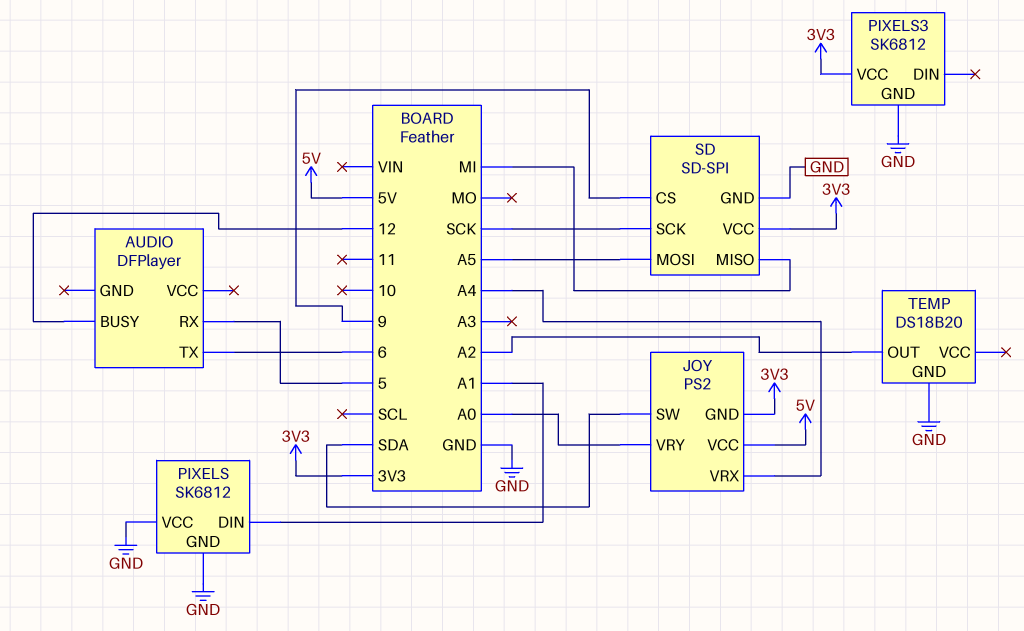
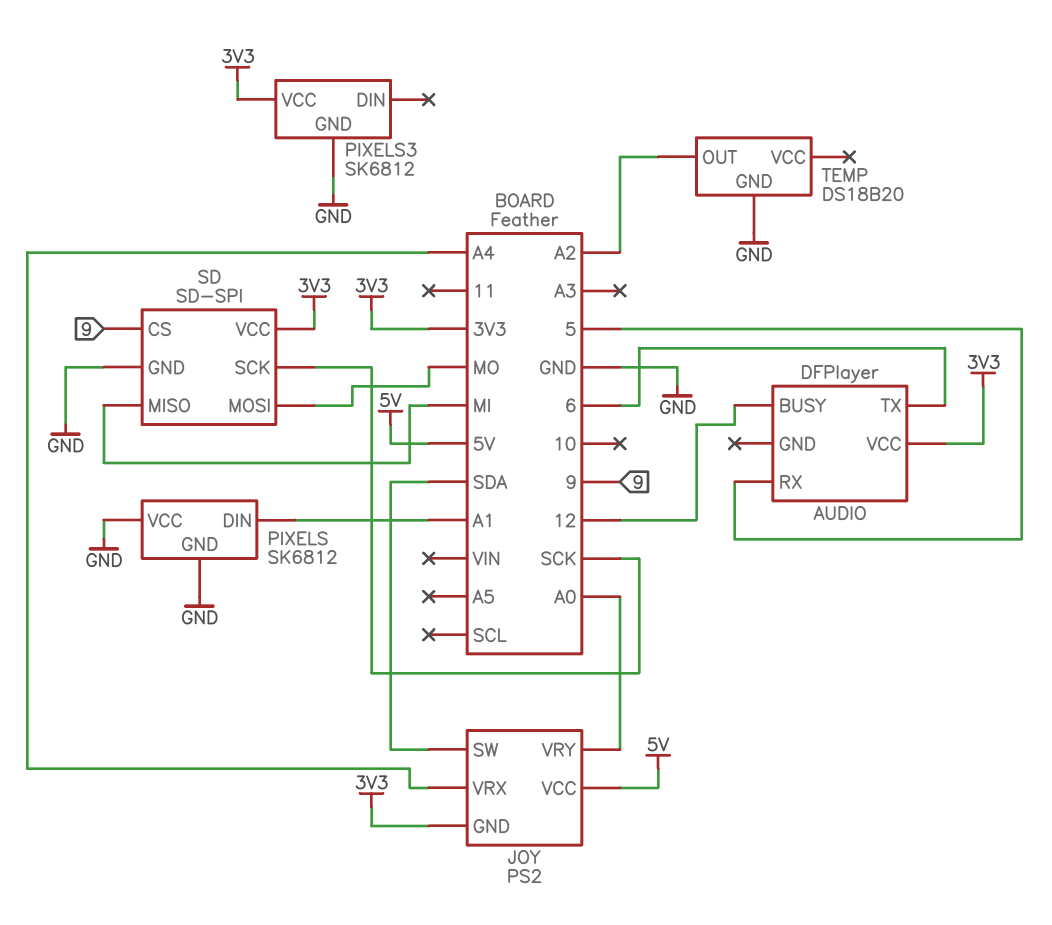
AUDIO pin VCC: none -> 3V3
SD pin MOSI: A5 -> MO

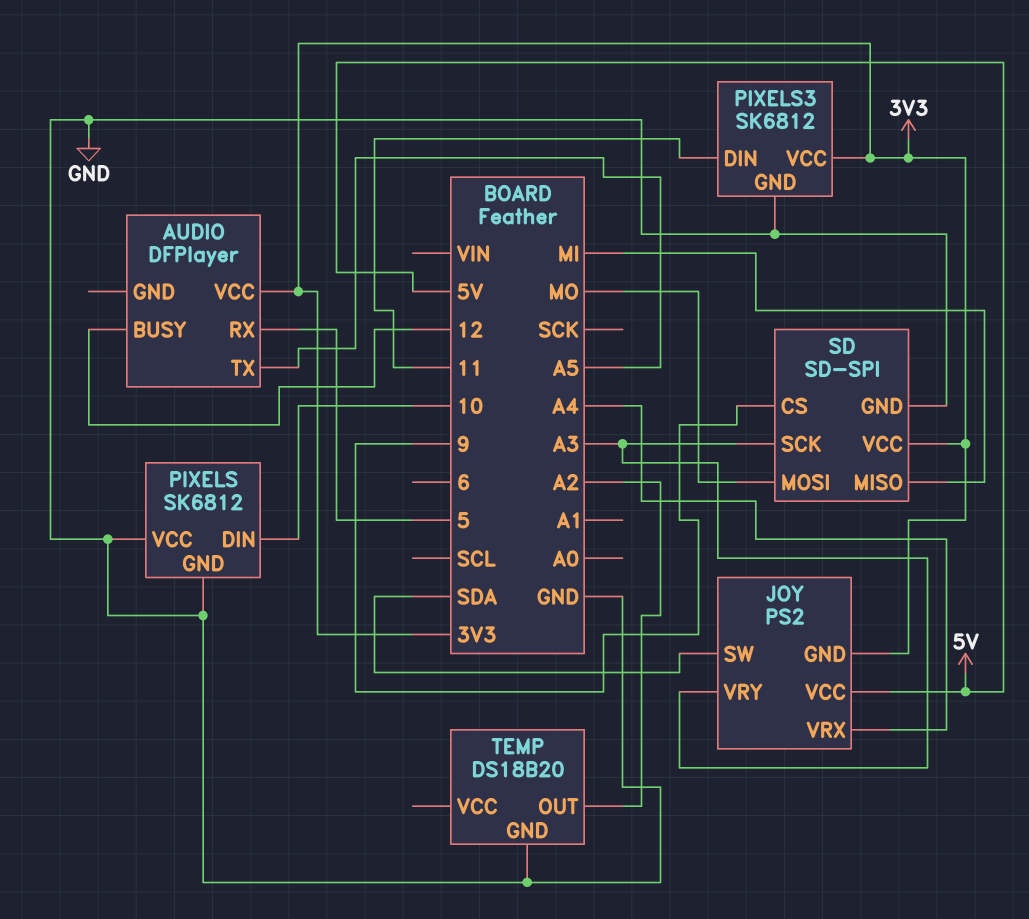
AUDIO pin TX: 6 -> A5
JOY pin VRY: A0 -> A3
PIXELS pin DIN: A1 -> 10
PIXELS3 pin DIN: none -> 11
SD pin SCK: SCK -> A3

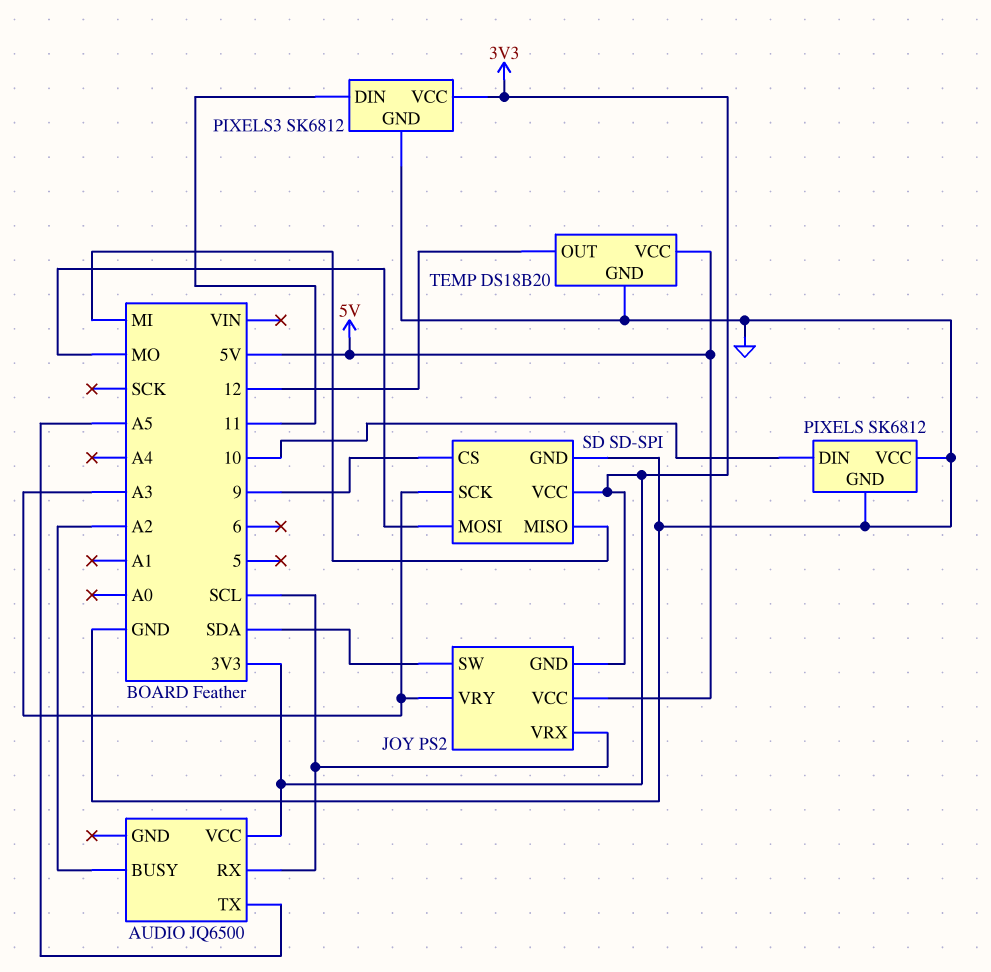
AUDIO: DFPlayer -> JQ6500
AUDIO pin BUSY: 12 -> A2
AUDIO pin RX: 5 -> SCL
JOY pin VRX: A4 -> SCL
TEMP pin OUT: A2 -> 12
TEMP pin VCC: none -> 5V

